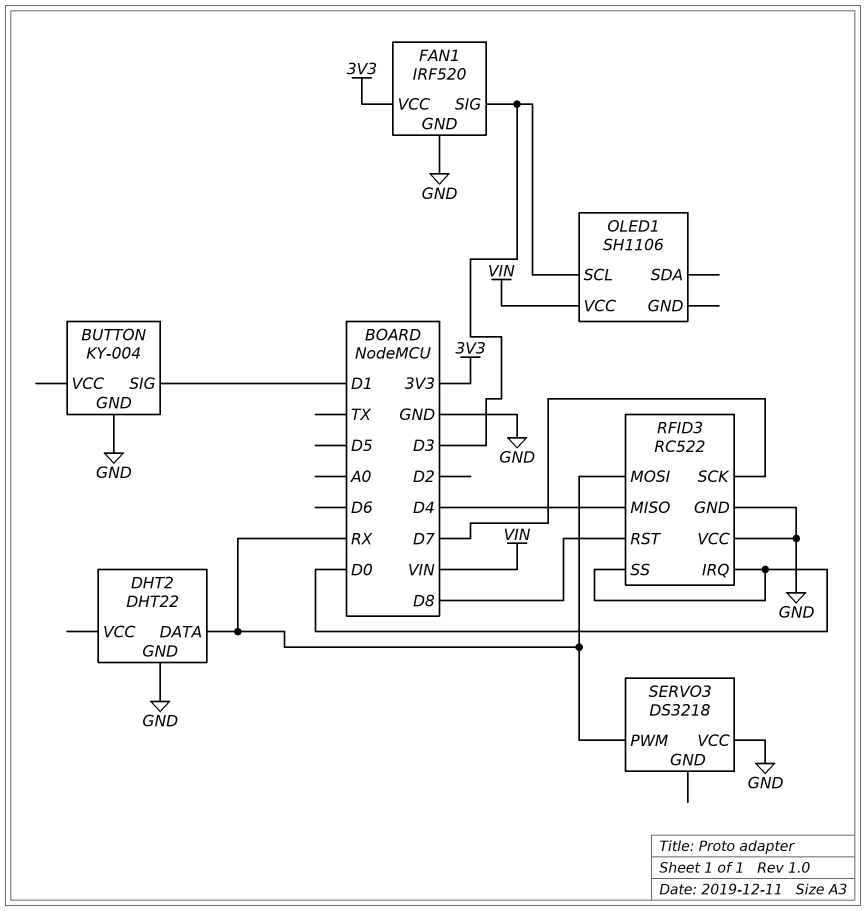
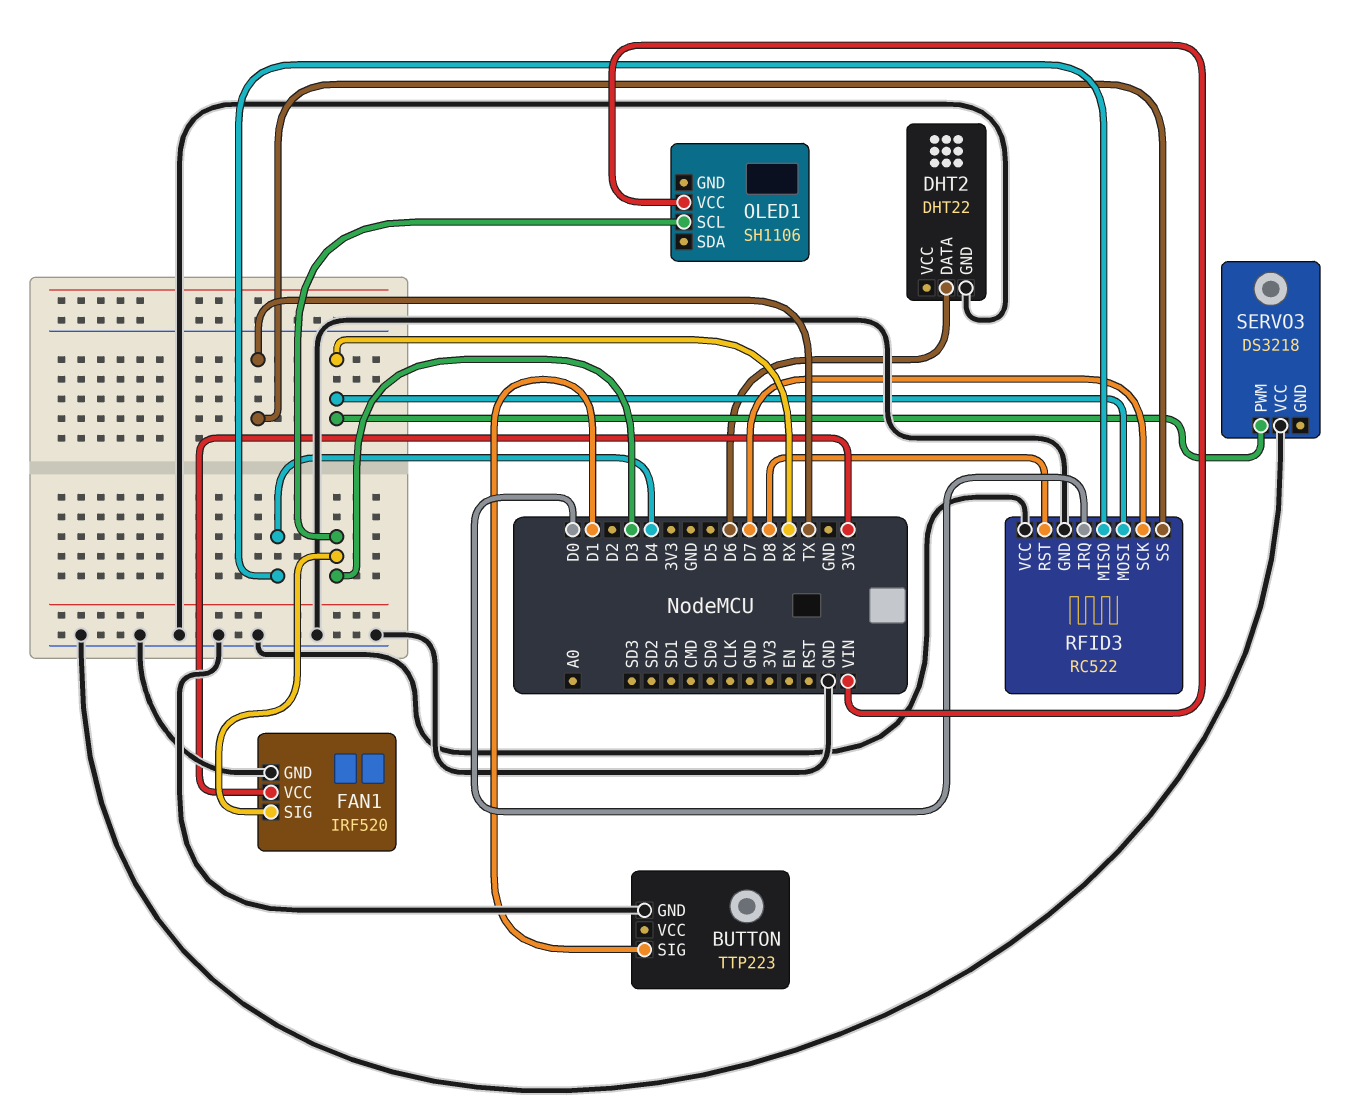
BUTTON: KY-004 -> TTP223
DHT2 pin DATA: RX -> D6
RFID3 pin SS: D0 -> TX

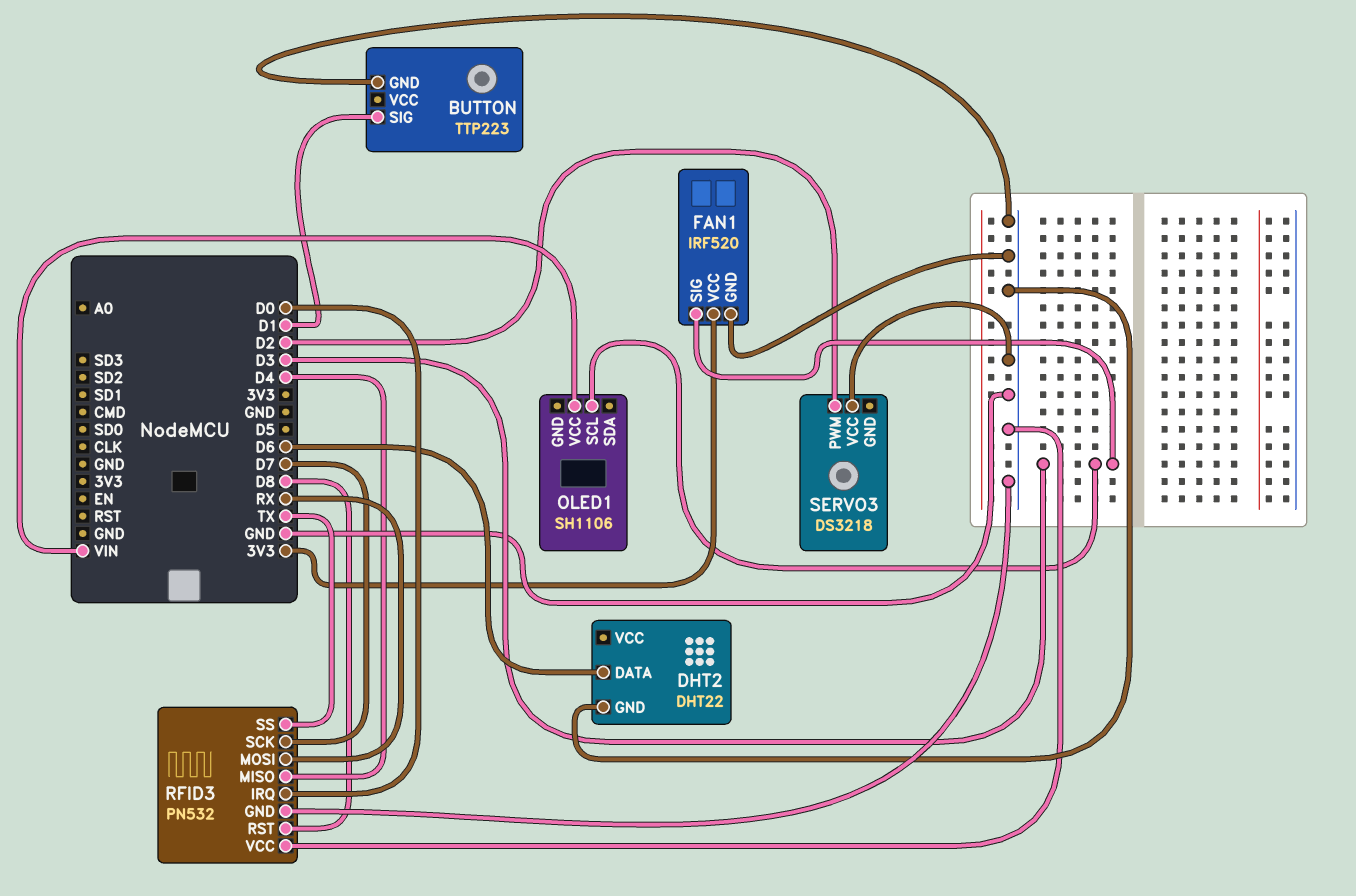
RFID3: RC522 -> PN532
SERVO3 pin PWM: RX -> D2

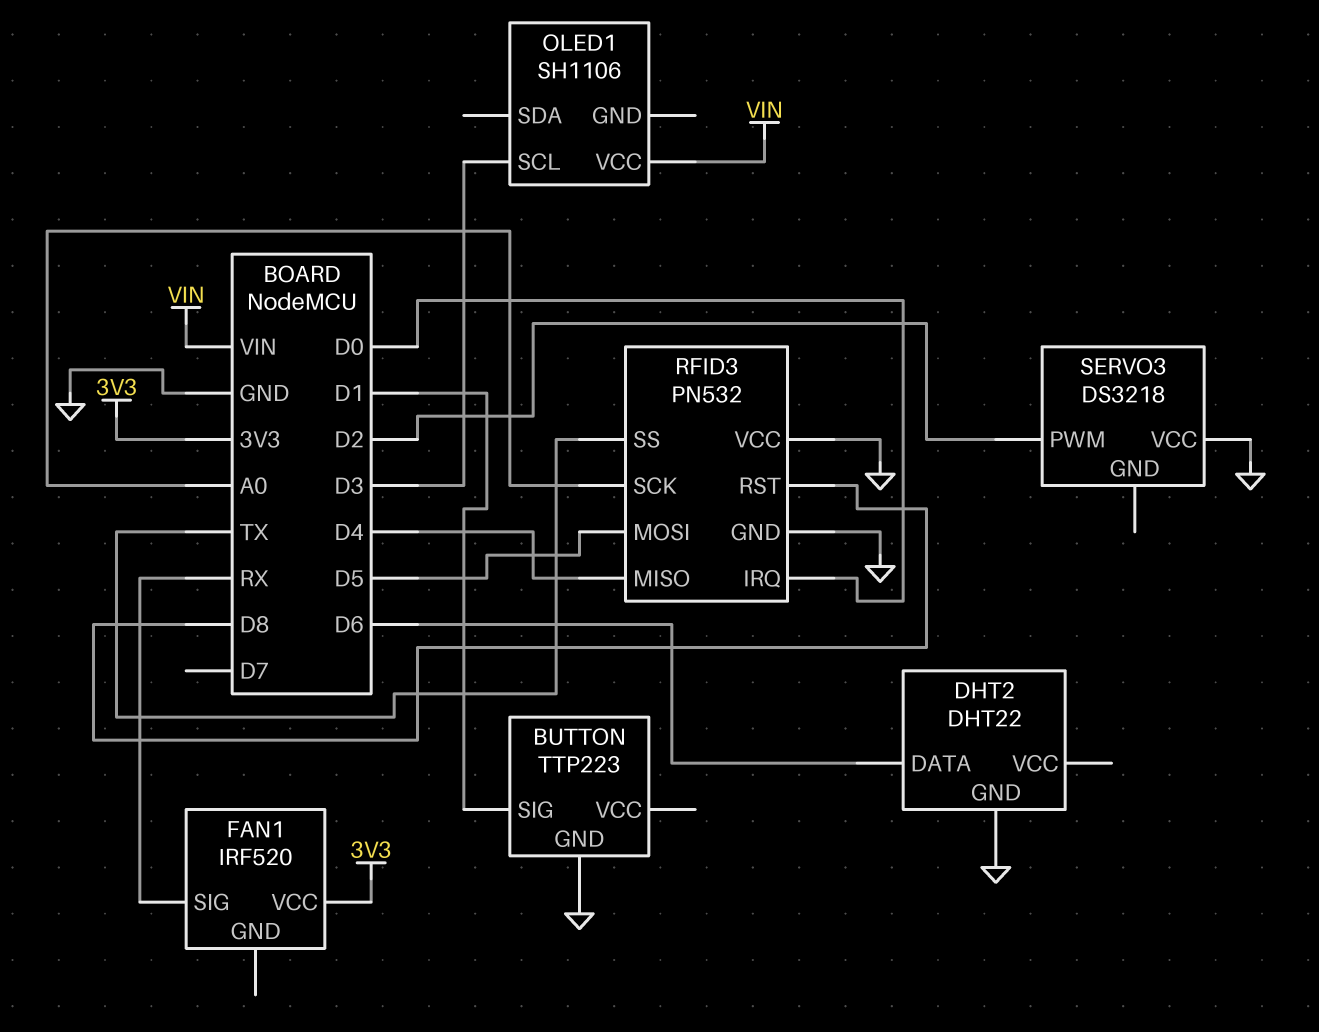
FAN1 pin GND: GND -> none
FAN1 pin SIG: D3 -> RX
RFID3 pin MOSI: RX -> D5
RFID3 pin SCK: D7 -> A0

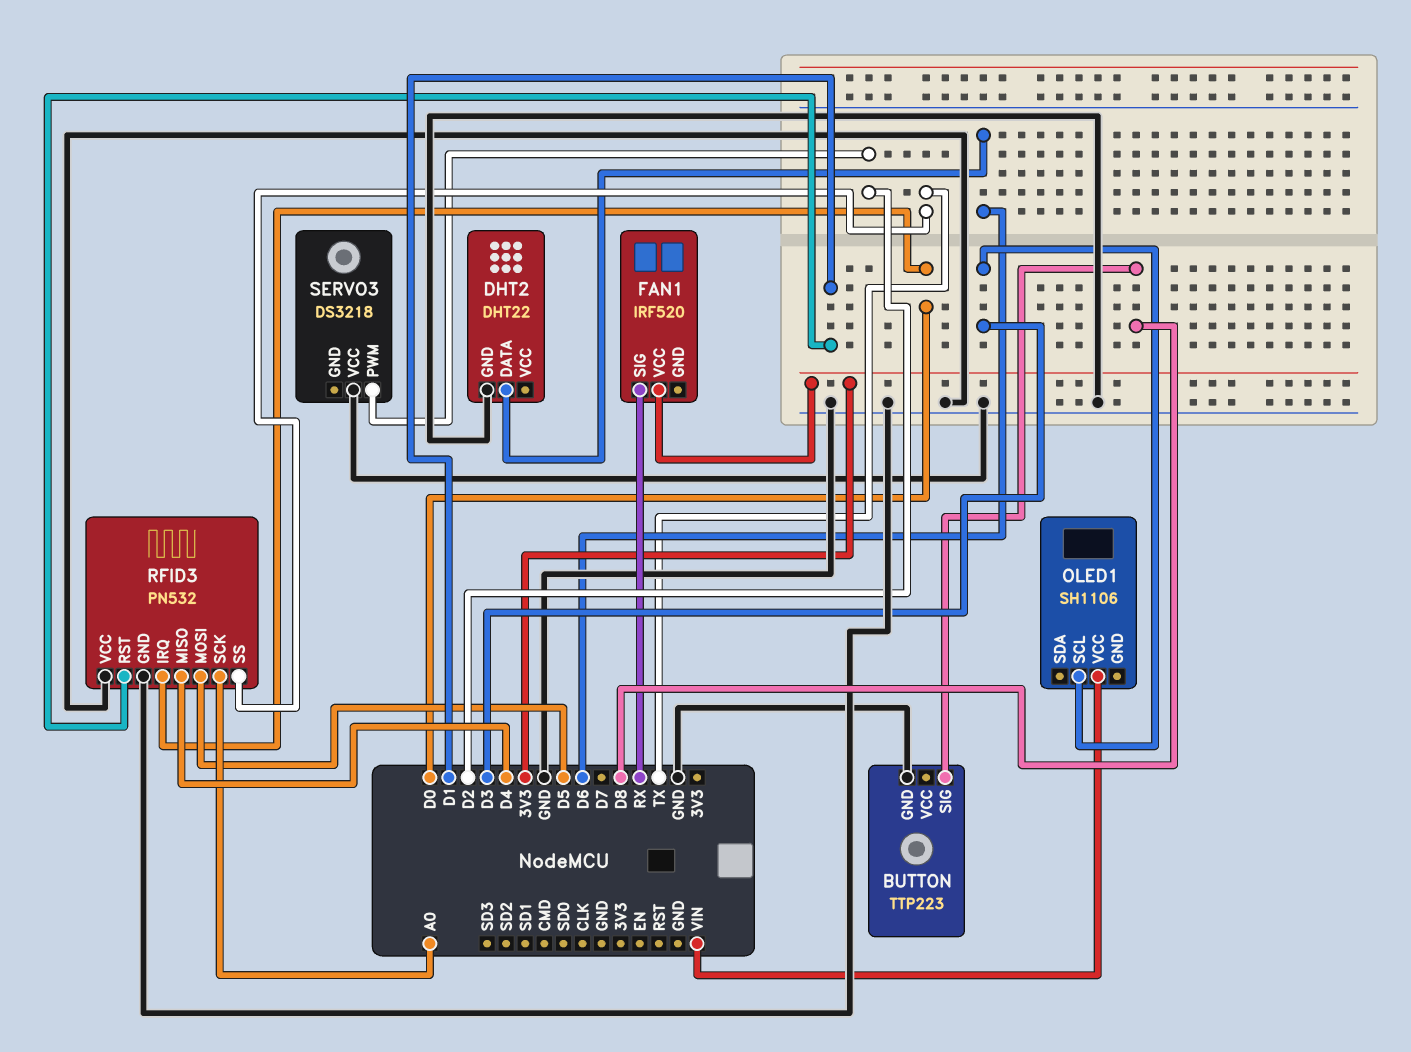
BUTTON pin SIG: D1 -> D8
RFID3 pin RST: D8 -> D1

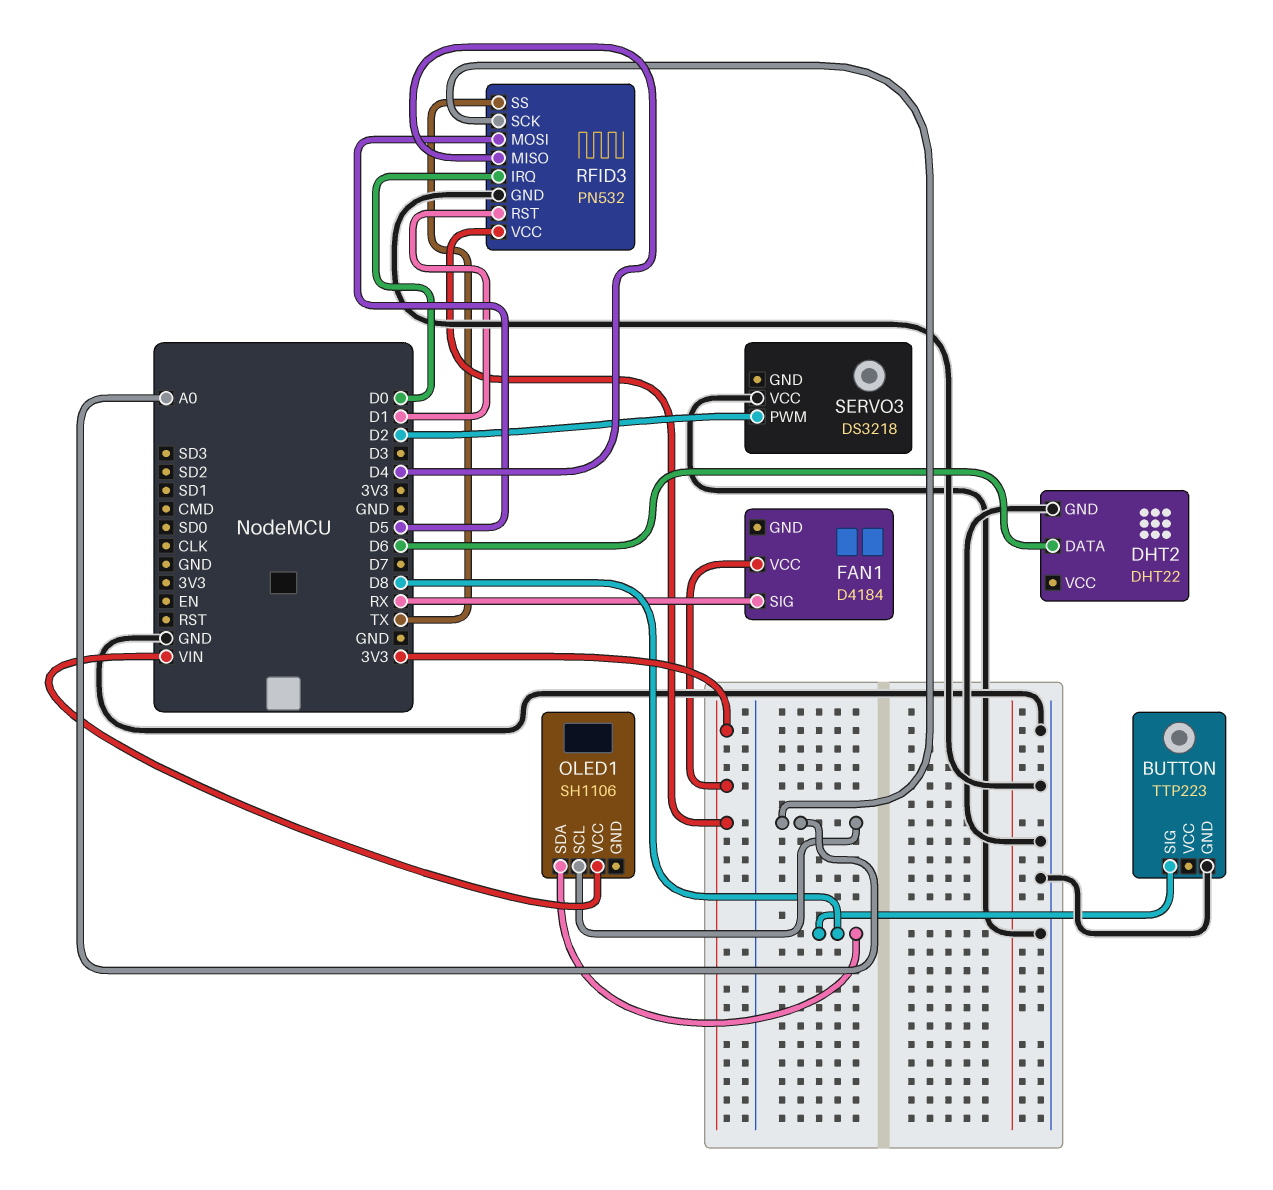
FAN1: IRF520 -> D4184
OLED1 pin SCL: D3 -> A0
OLED1 pin SDA: none -> D8
RFID3 pin VCC: GND -> 3V3

